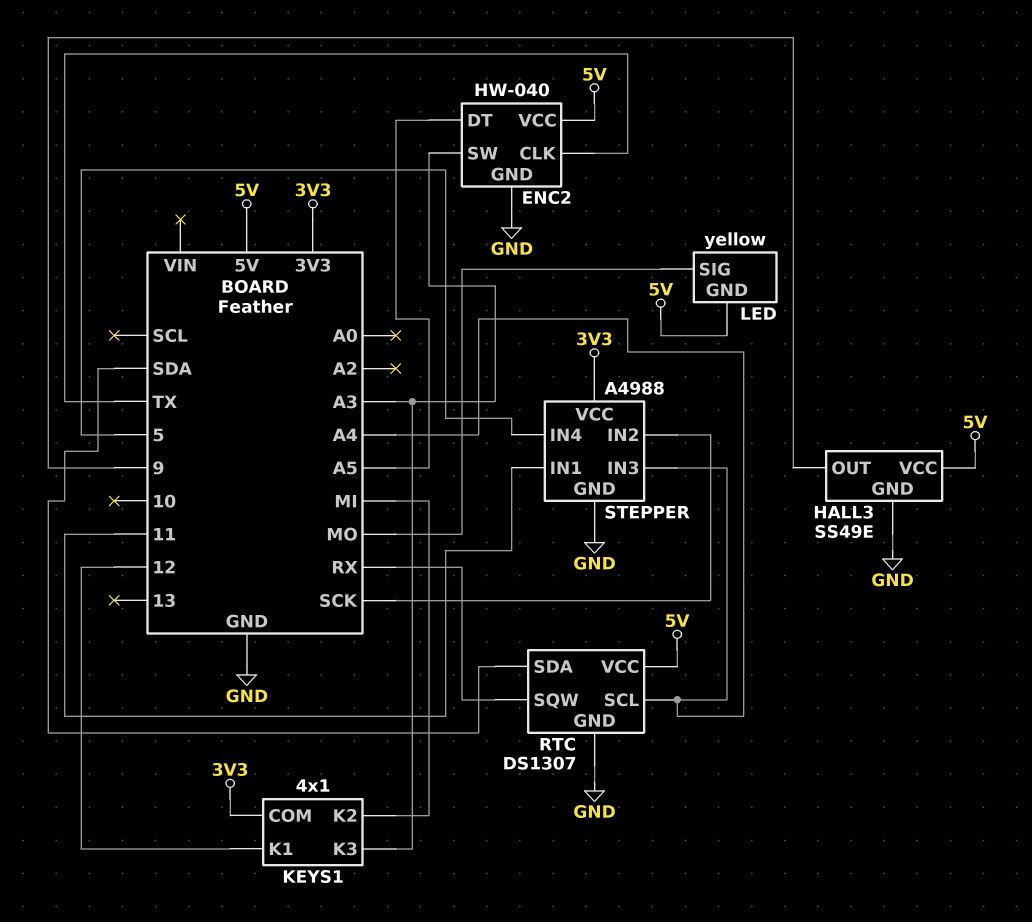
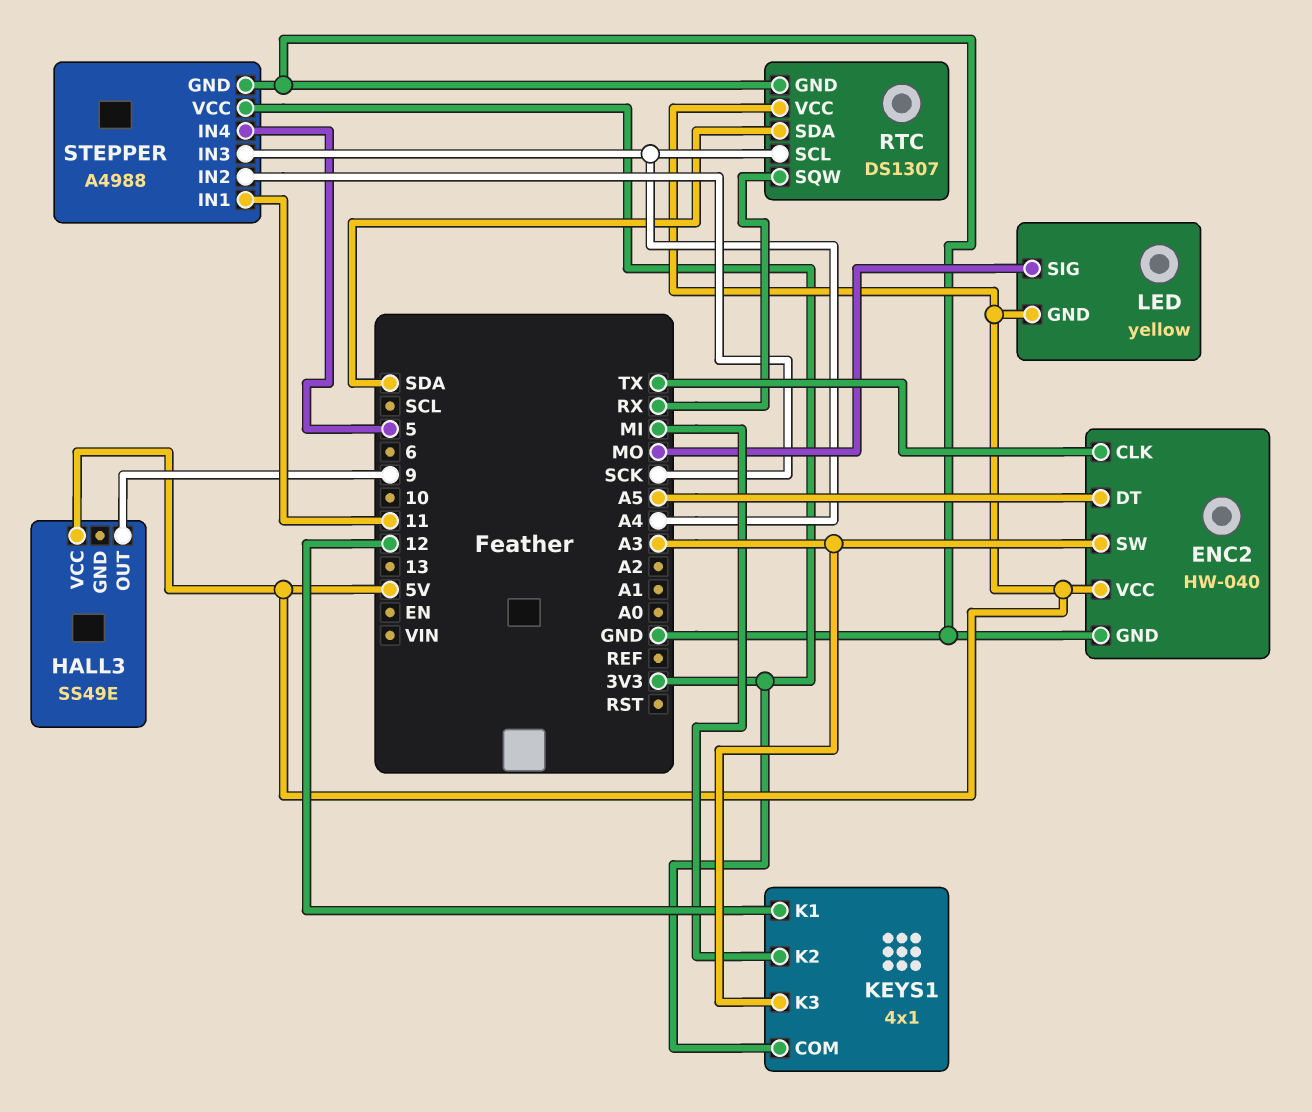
HALL3 pin GND: GND -> none

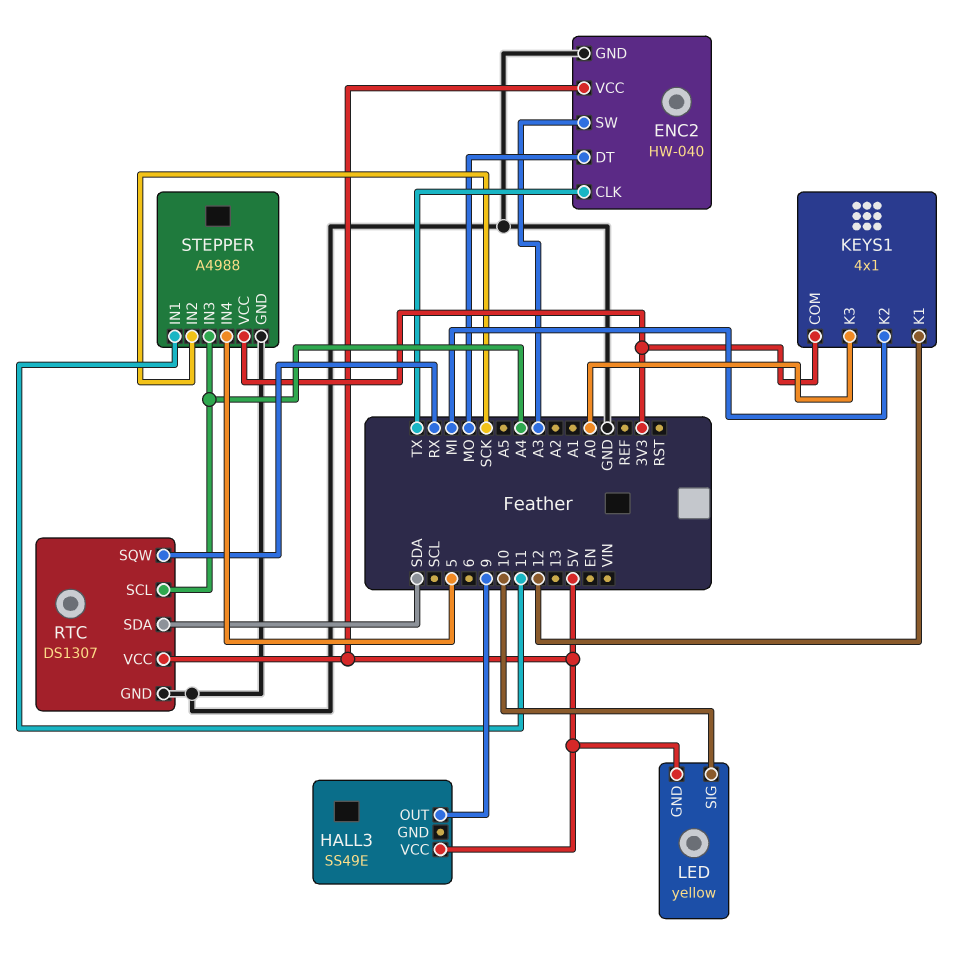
ENC2 pin DT: A5 -> MO
KEYS1 pin K3: A3 -> A0
LED pin SIG: MO -> 10

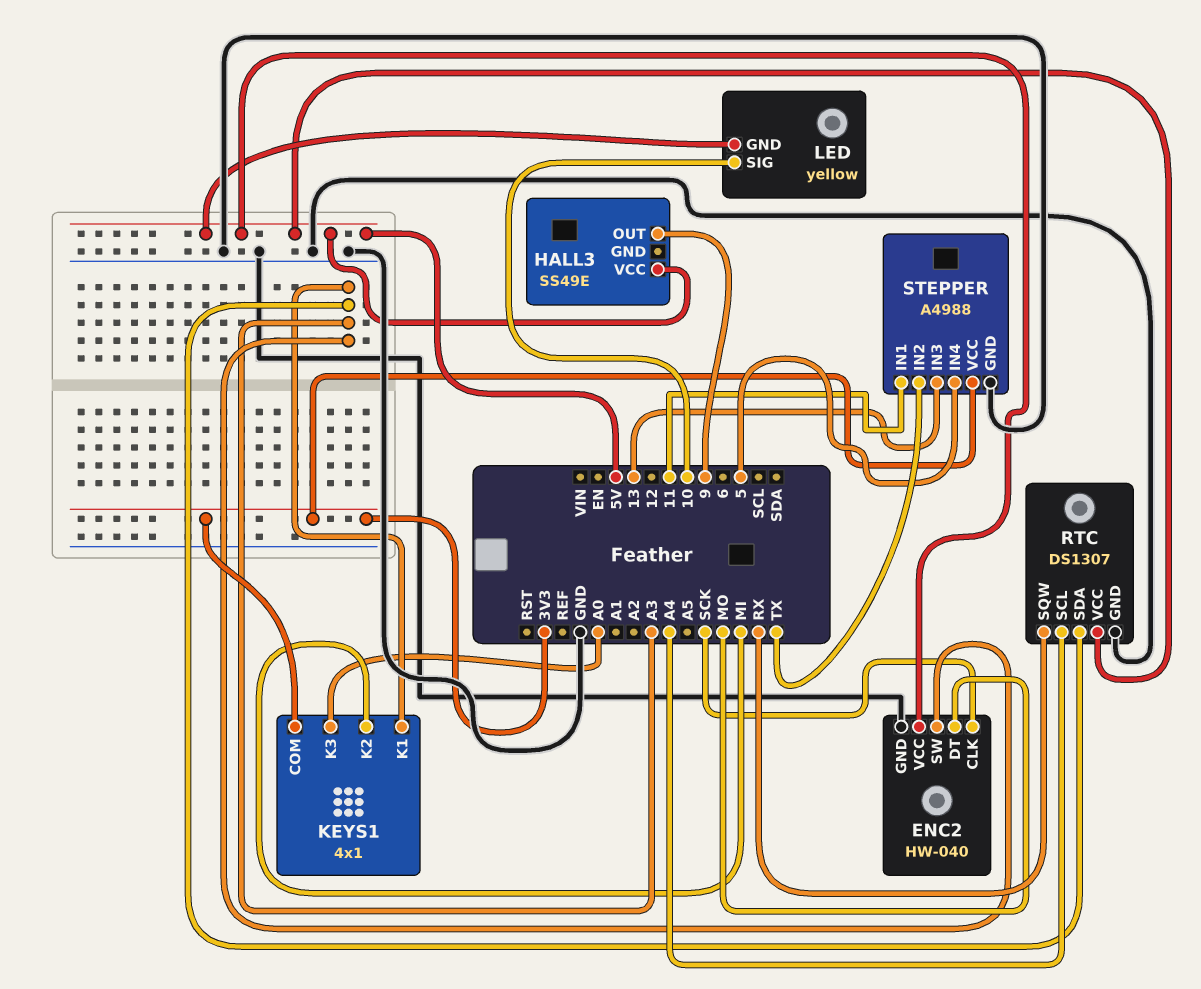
ENC2 pin CLK: TX -> SCK
KEYS1 pin K1: 12 -> A3
RTC pin SDA: SDA -> A3
STEPPER pin IN2: SCK -> TX
STEPPER pin IN3: A4 -> 13

